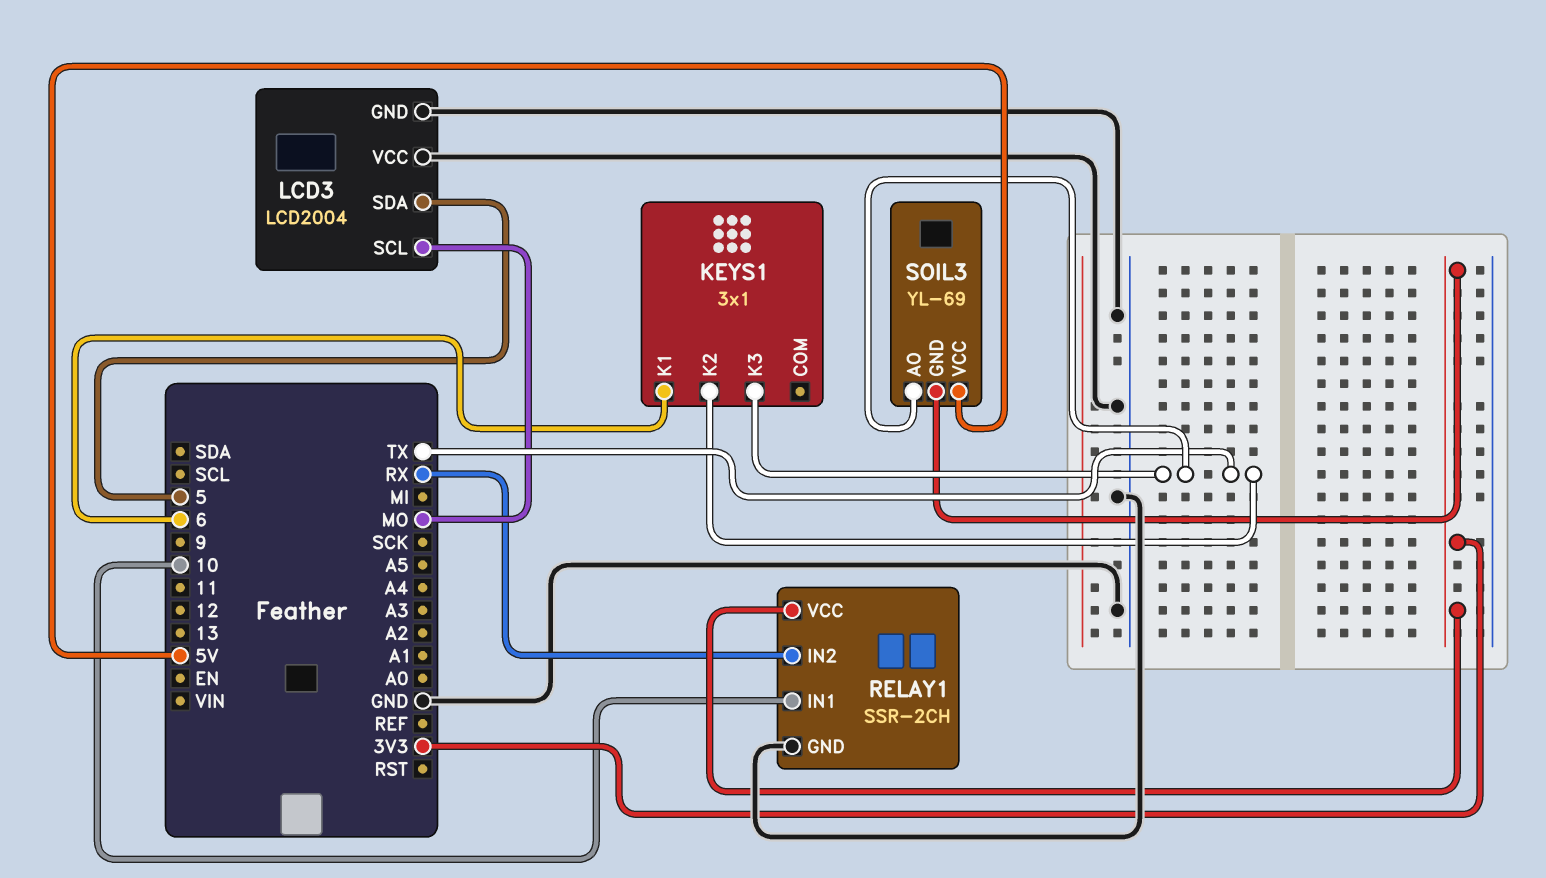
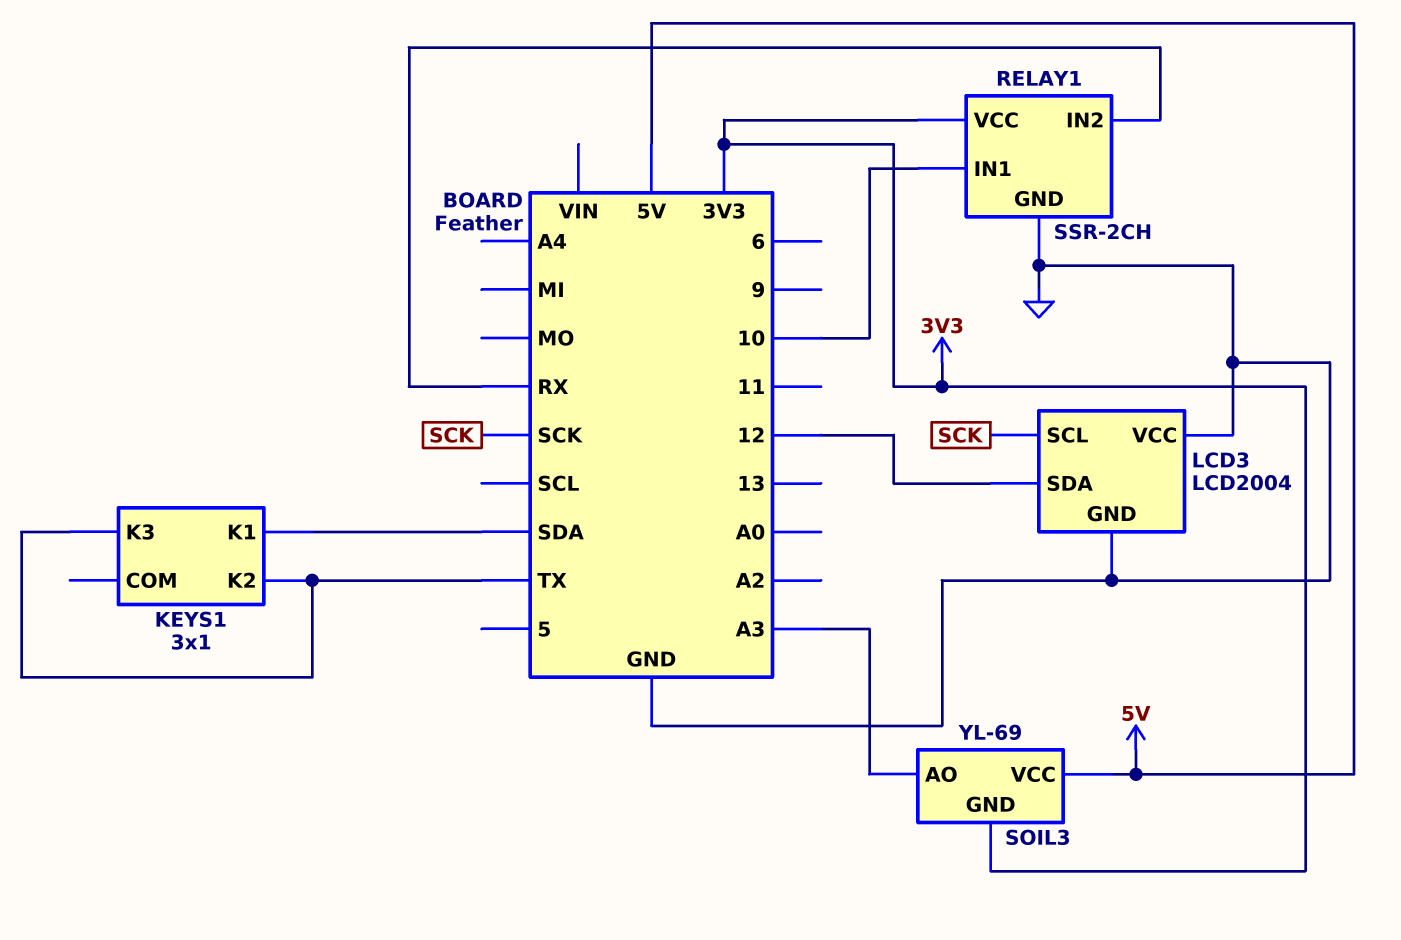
KEYS1 pin K1: 6 -> SDA
LCD3 pin SCL: MO -> SCK
LCD3 pin SDA: 5 -> 12
SOIL3 pin AO: TX -> A3

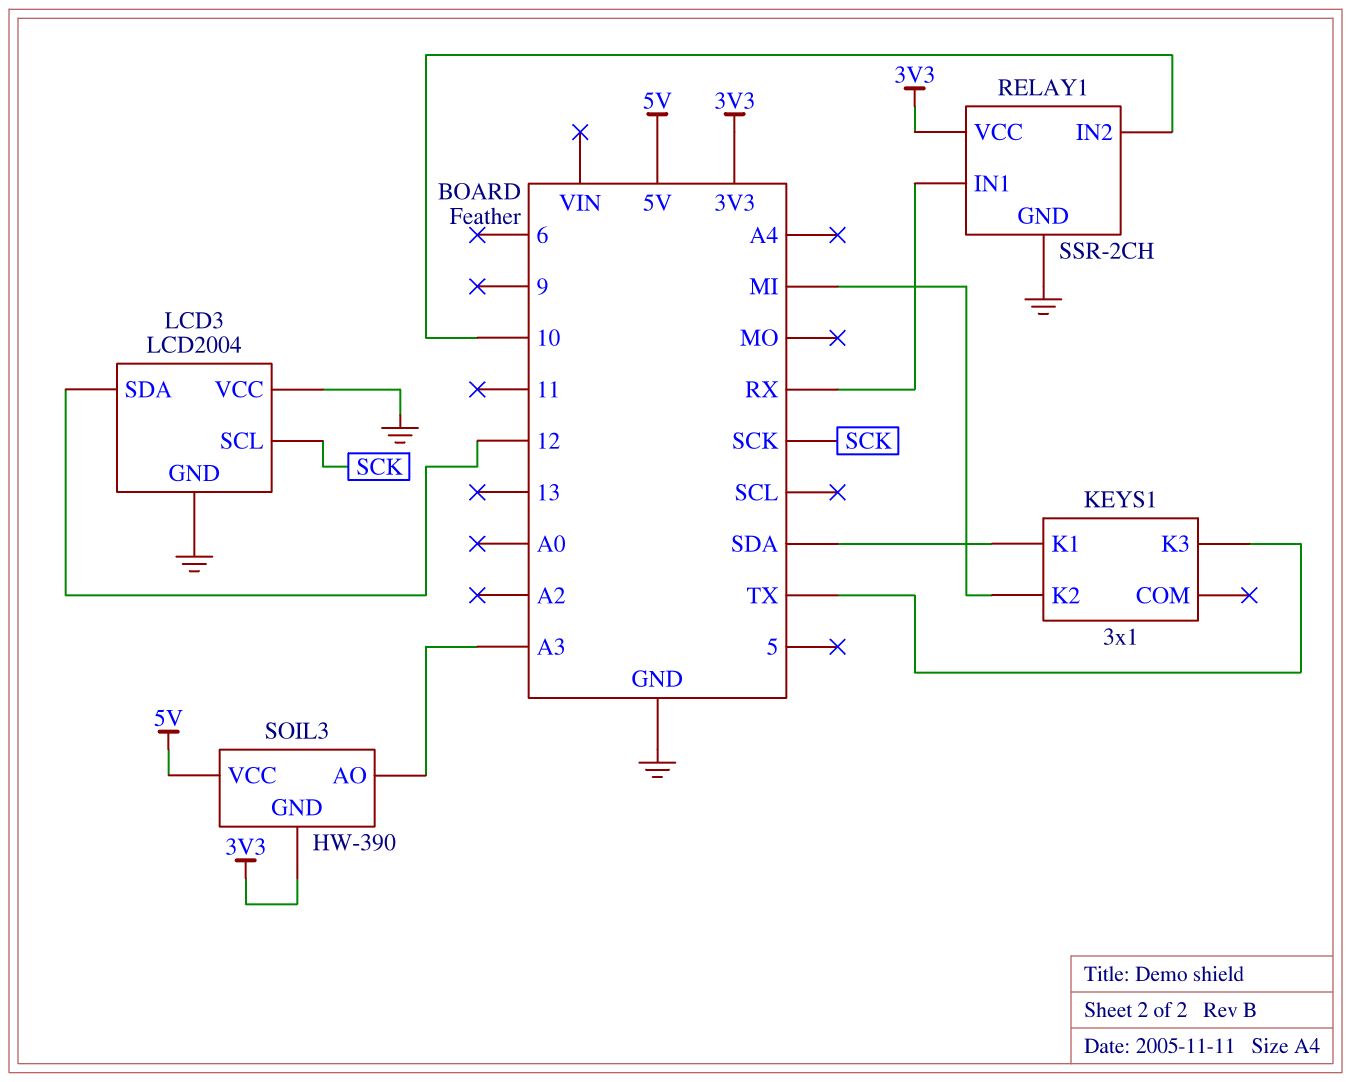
KEYS1 pin K2: TX -> MI
RELAY1 pin IN1: 10 -> RX
RELAY1 pin IN2: RX -> 10
SOIL3: YL-69 -> HW-390

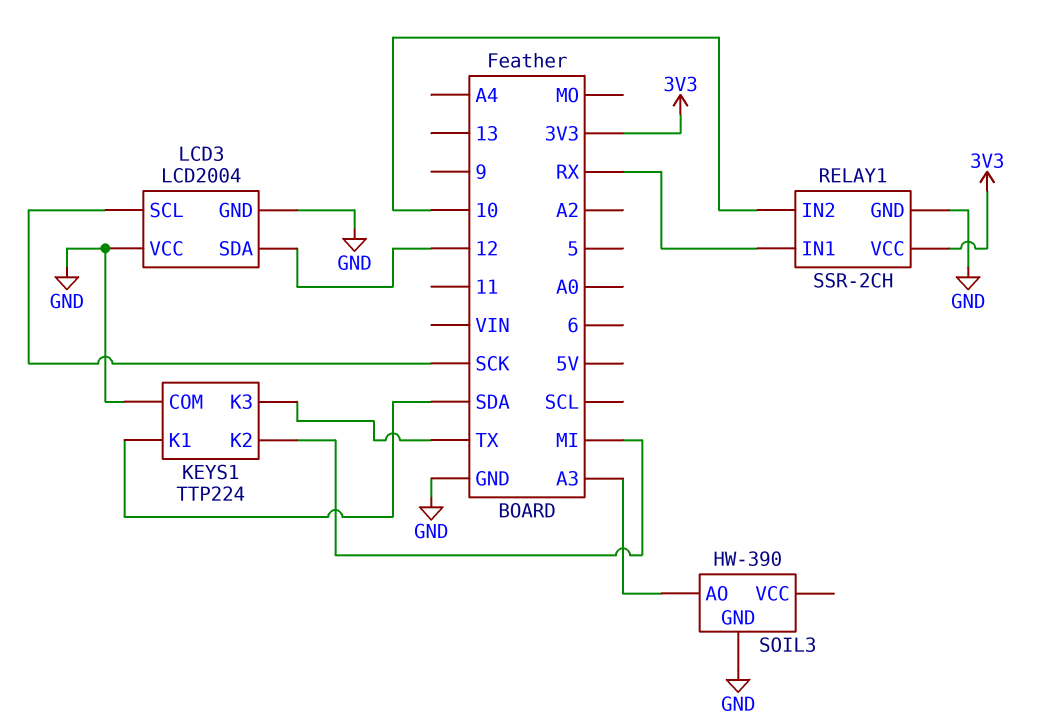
KEYS1: 3x1 -> TTP224
KEYS1 pin COM: none -> GND
SOIL3 pin GND: 3V3 -> GND
SOIL3 pin VCC: 5V -> none

